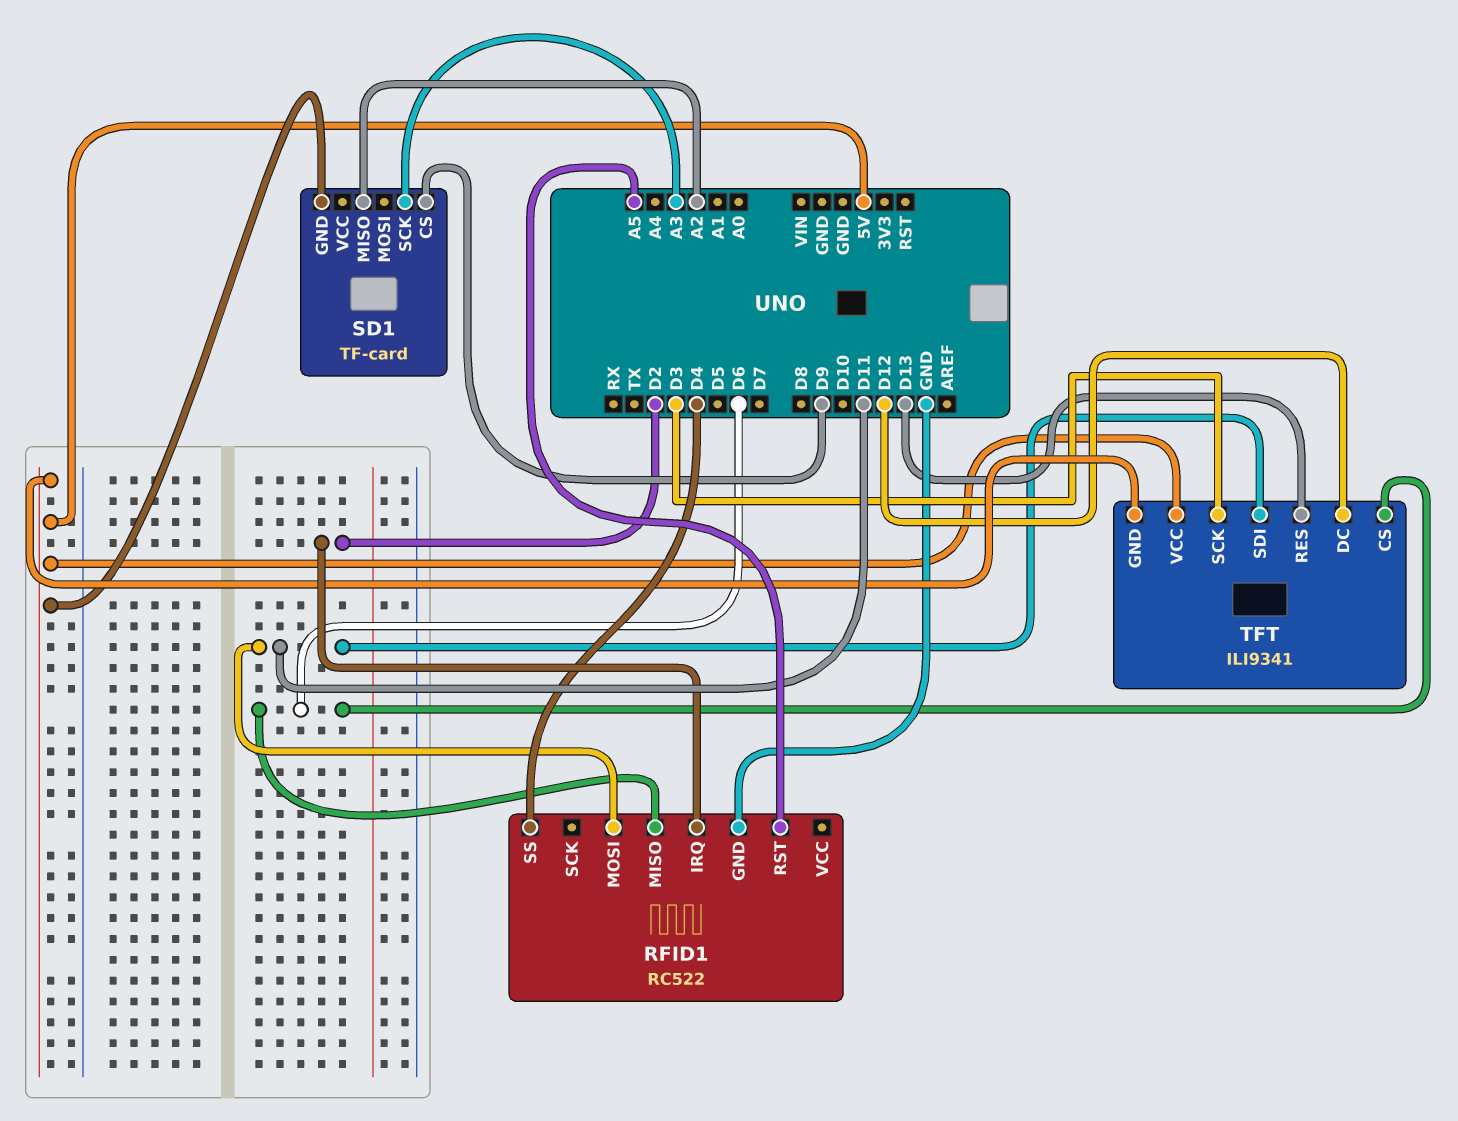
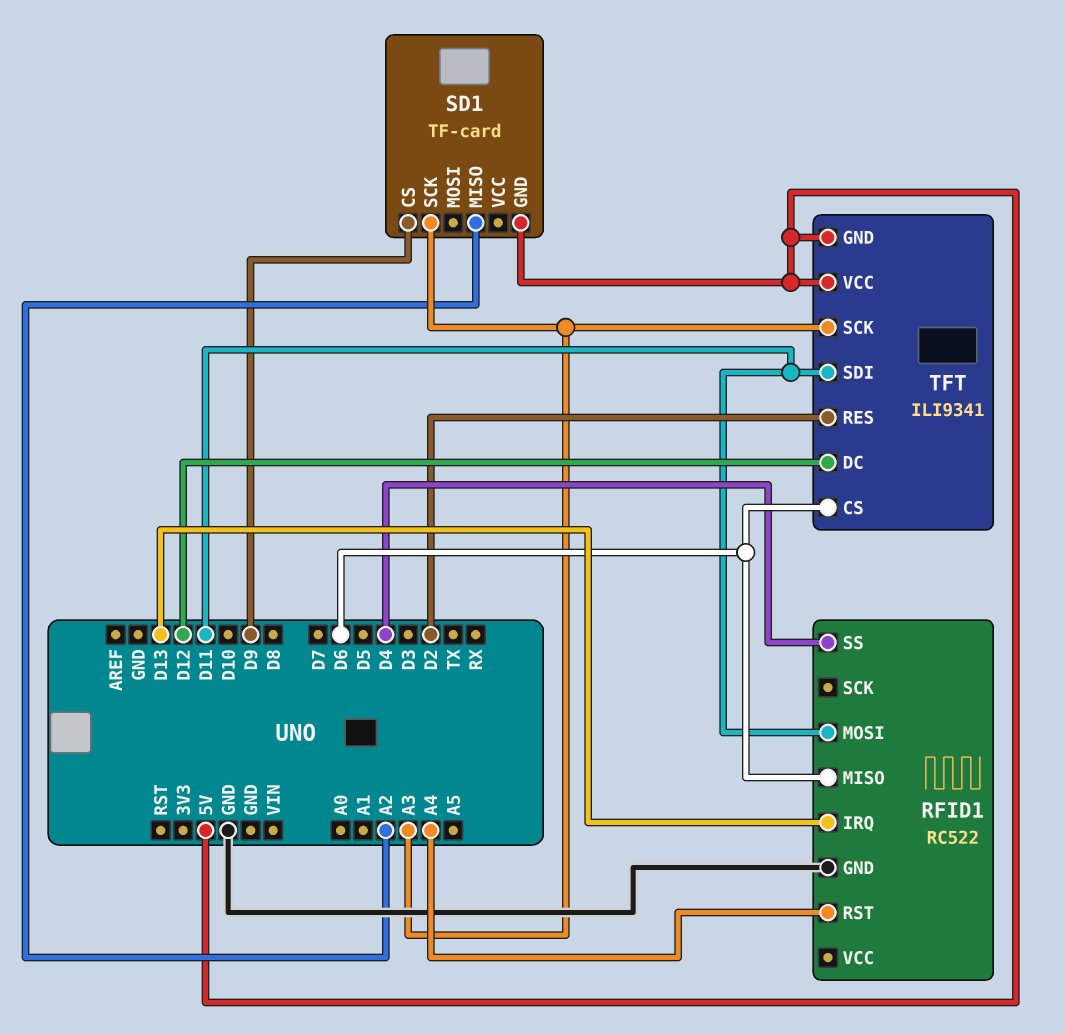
RFID1 pin IRQ: D2 -> D13
RFID1 pin RST: A5 -> A4
TFT pin RES: D13 -> D2
TFT pin SCK: D3 -> A3

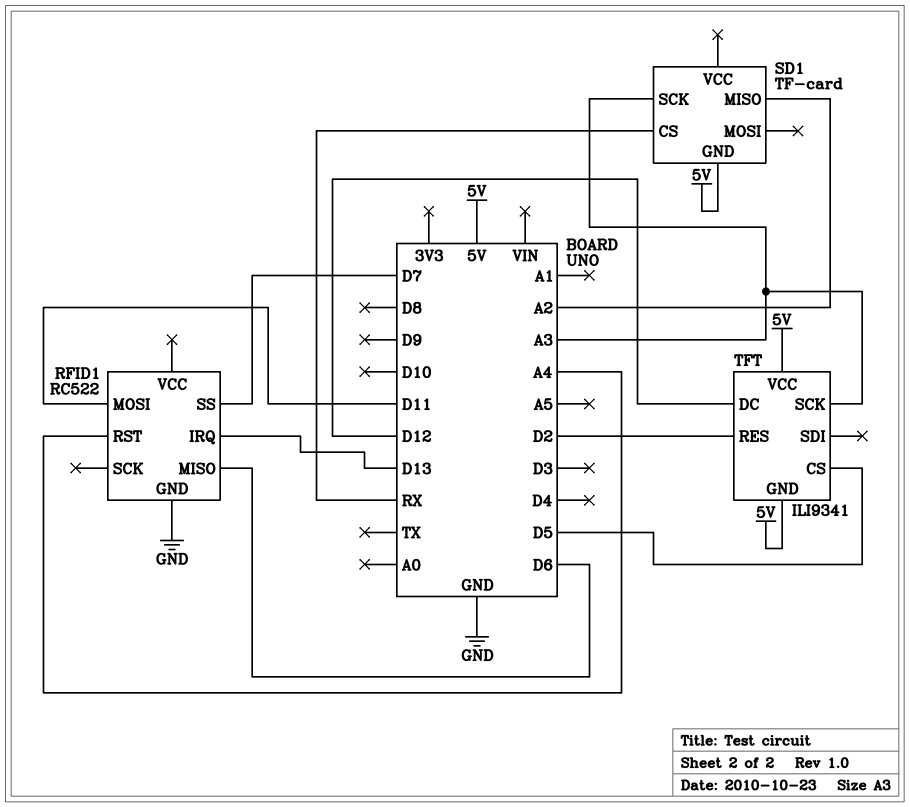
RFID1 pin SS: D4 -> D7
SD1 pin CS: D9 -> RX
TFT pin CS: D6 -> D5
TFT pin SDI: D11 -> none

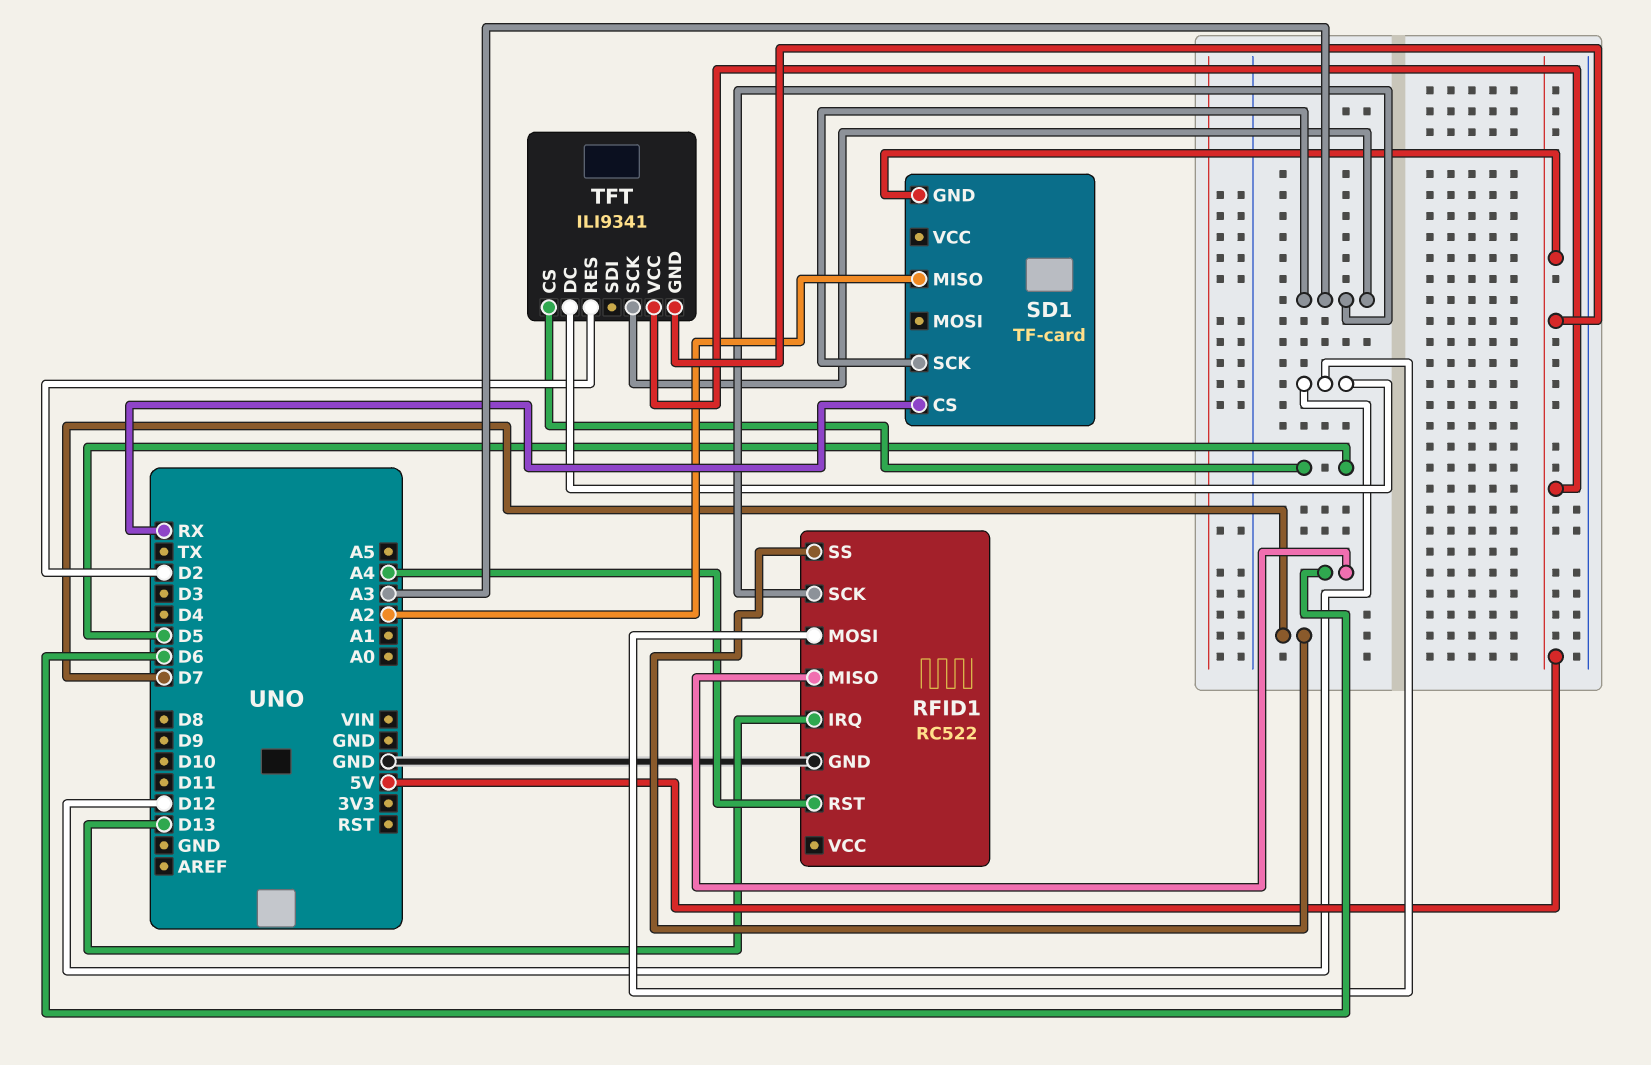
RFID1 pin MOSI: D11 -> D12
RFID1 pin SCK: none -> A3

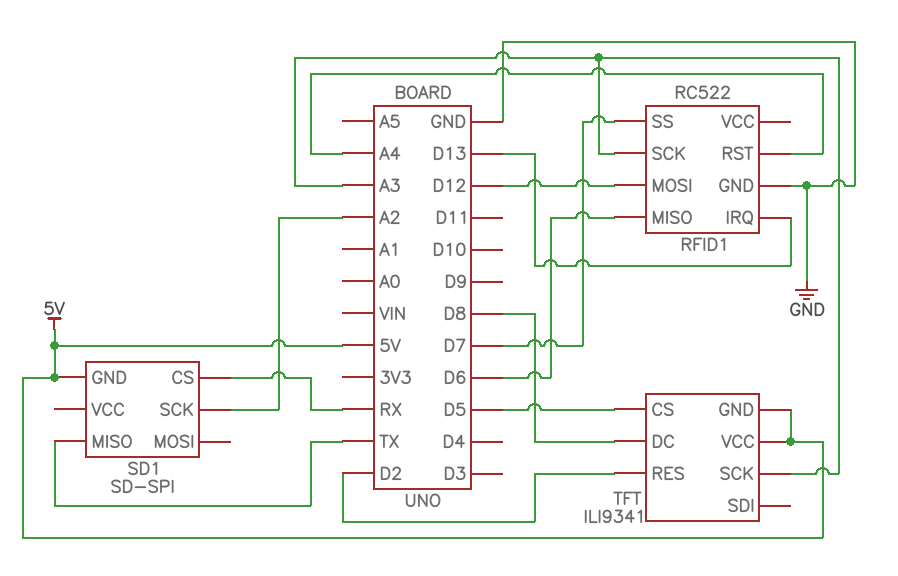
SD1: TF-card -> SD-SPI
SD1 pin MISO: A2 -> TX
SD1 pin SCK: A3 -> A2
TFT pin DC: D12 -> D8

